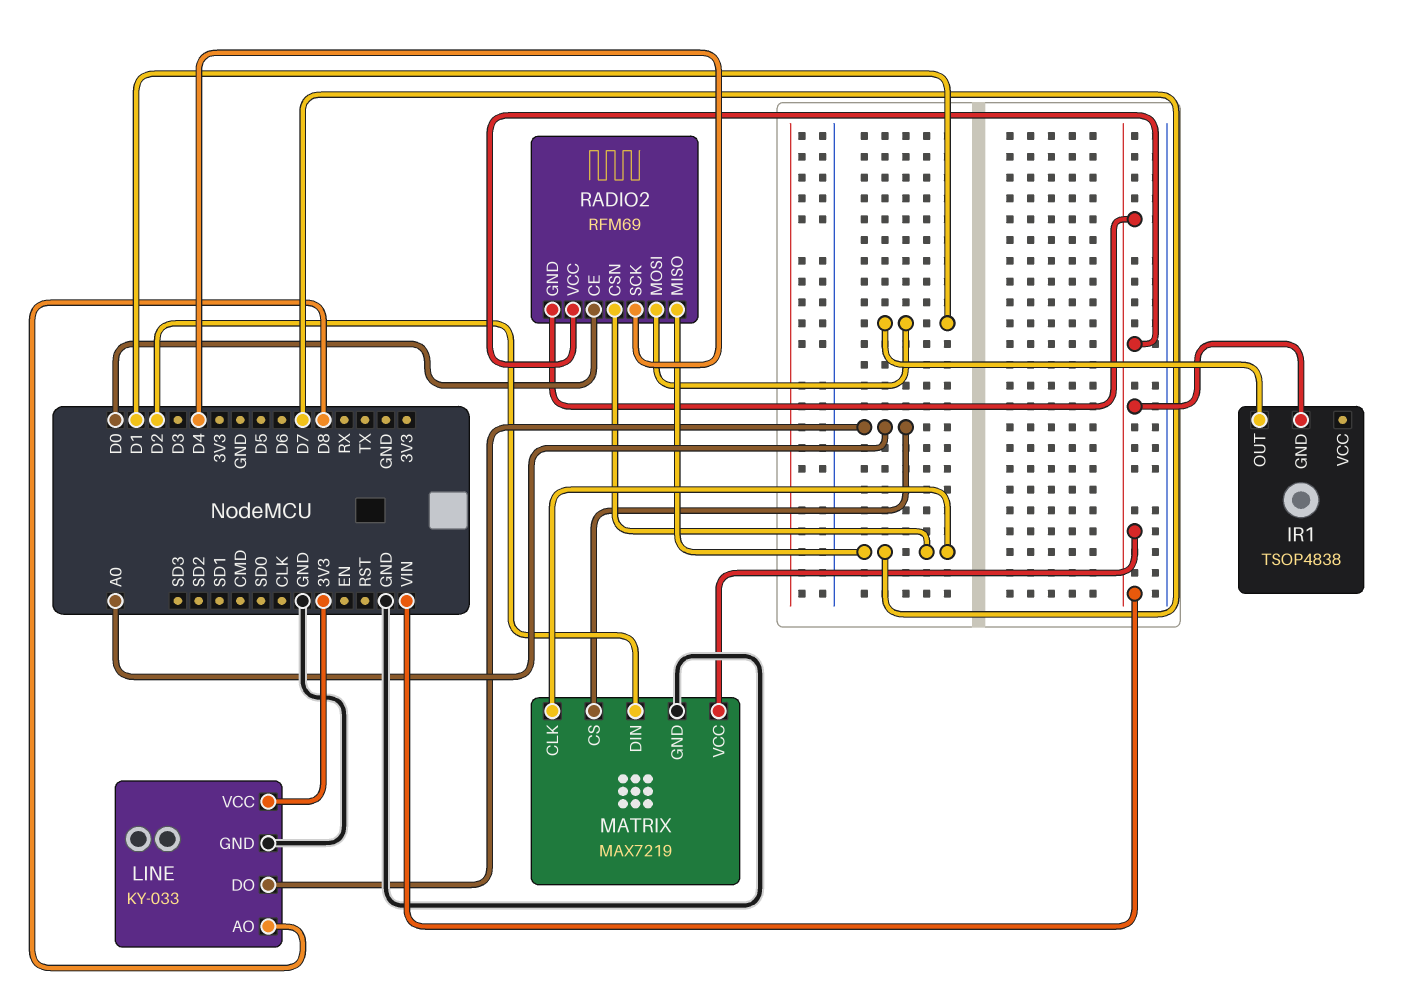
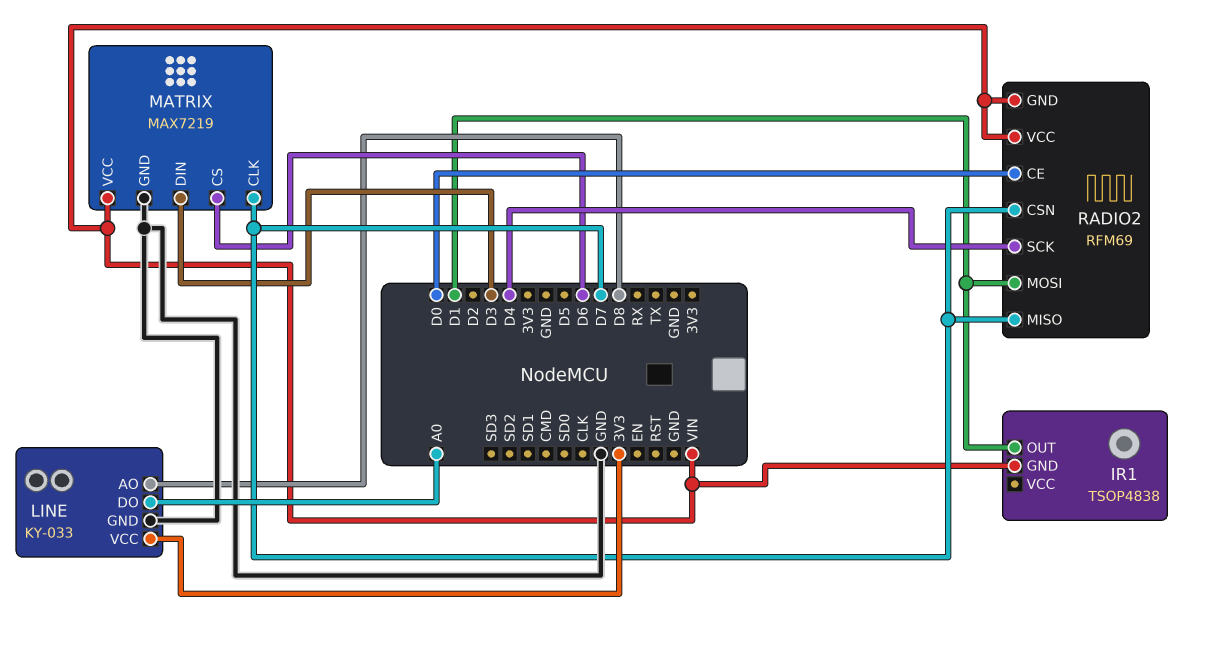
MATRIX pin CS: A0 -> D6
MATRIX pin DIN: D2 -> D3

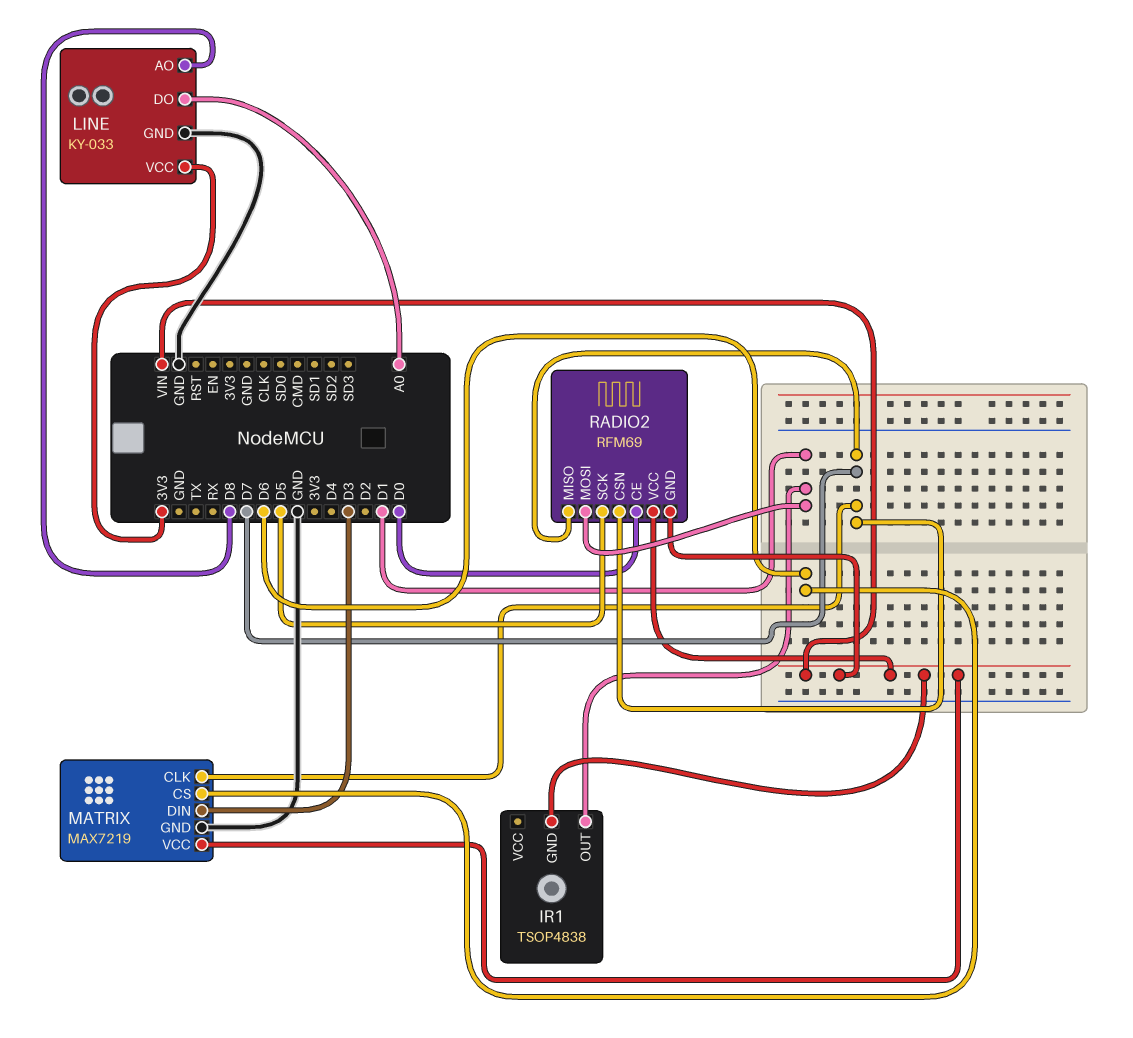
RADIO2 pin SCK: D4 -> D5

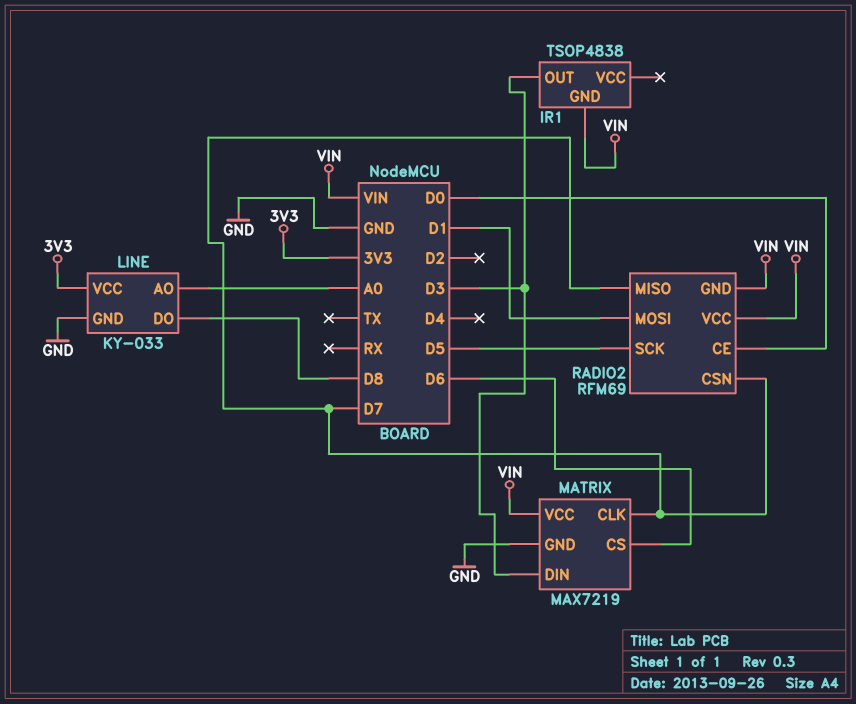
IR1 pin OUT: D1 -> D3
LINE pin AO: D8 -> A0
LINE pin DO: A0 -> D8

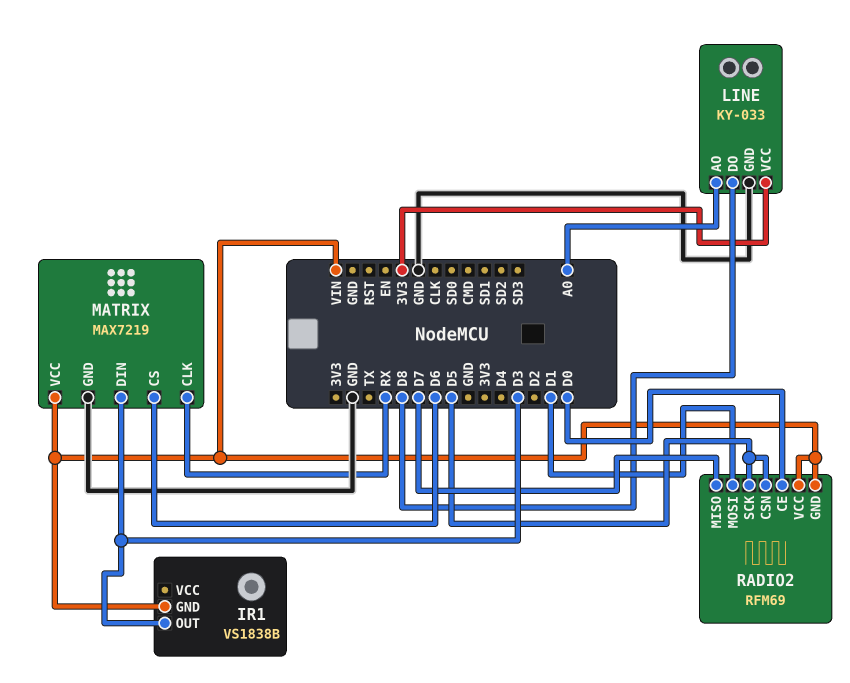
IR1: TSOP4838 -> VS1838B
MATRIX pin CLK: D7 -> RX
RADIO2 pin CSN: D7 -> D5

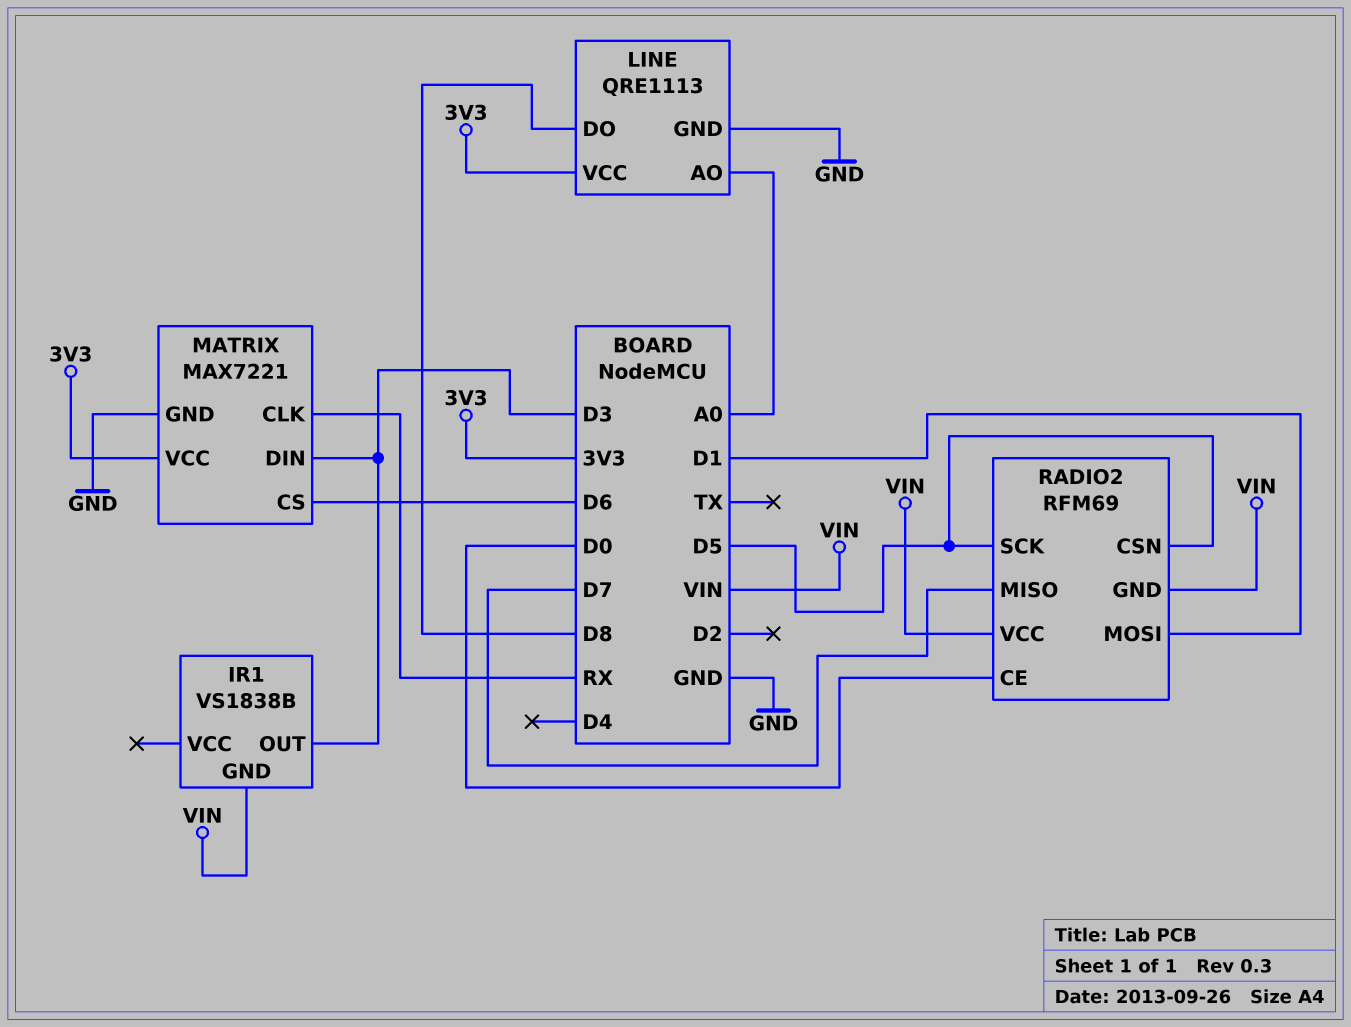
LINE: KY-033 -> QRE1113
MATRIX: MAX7219 -> MAX7221
MATRIX pin VCC: VIN -> 3V3

